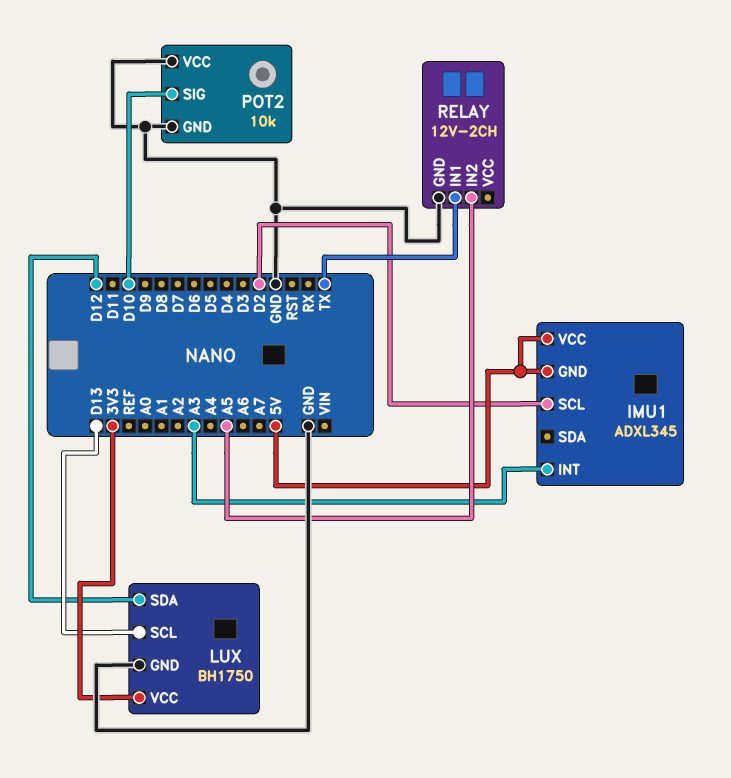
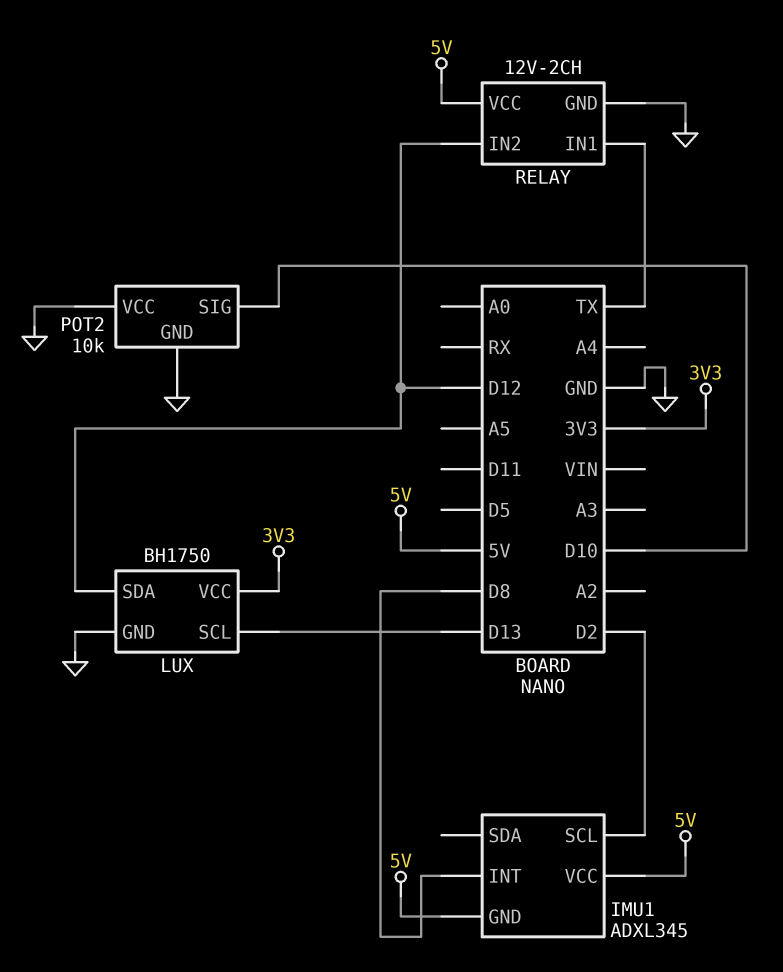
IMU1 pin INT: A3 -> D8
RELAY pin IN2: A5 -> D12
RELAY pin VCC: none -> 5V

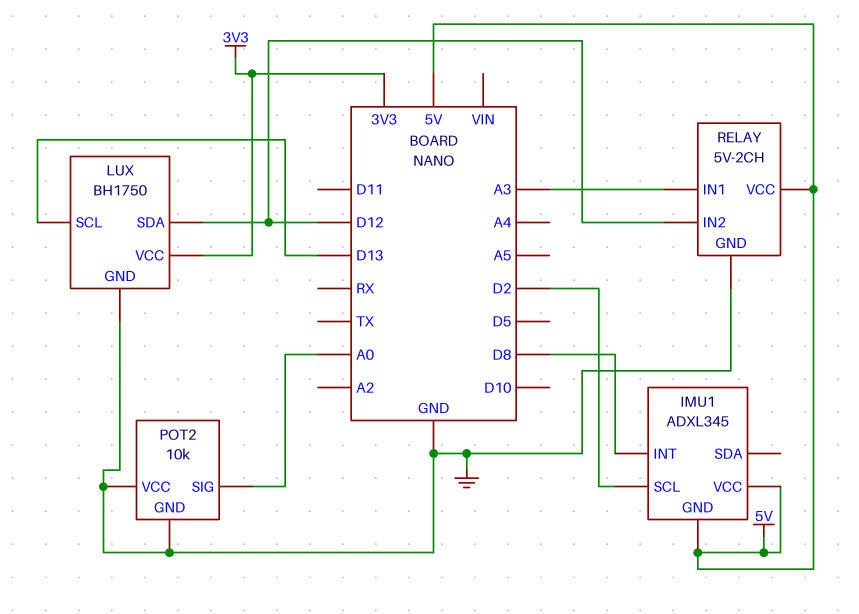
POT2 pin SIG: D10 -> A0
RELAY: 12V-2CH -> 5V-2CH
RELAY pin IN1: TX -> A3

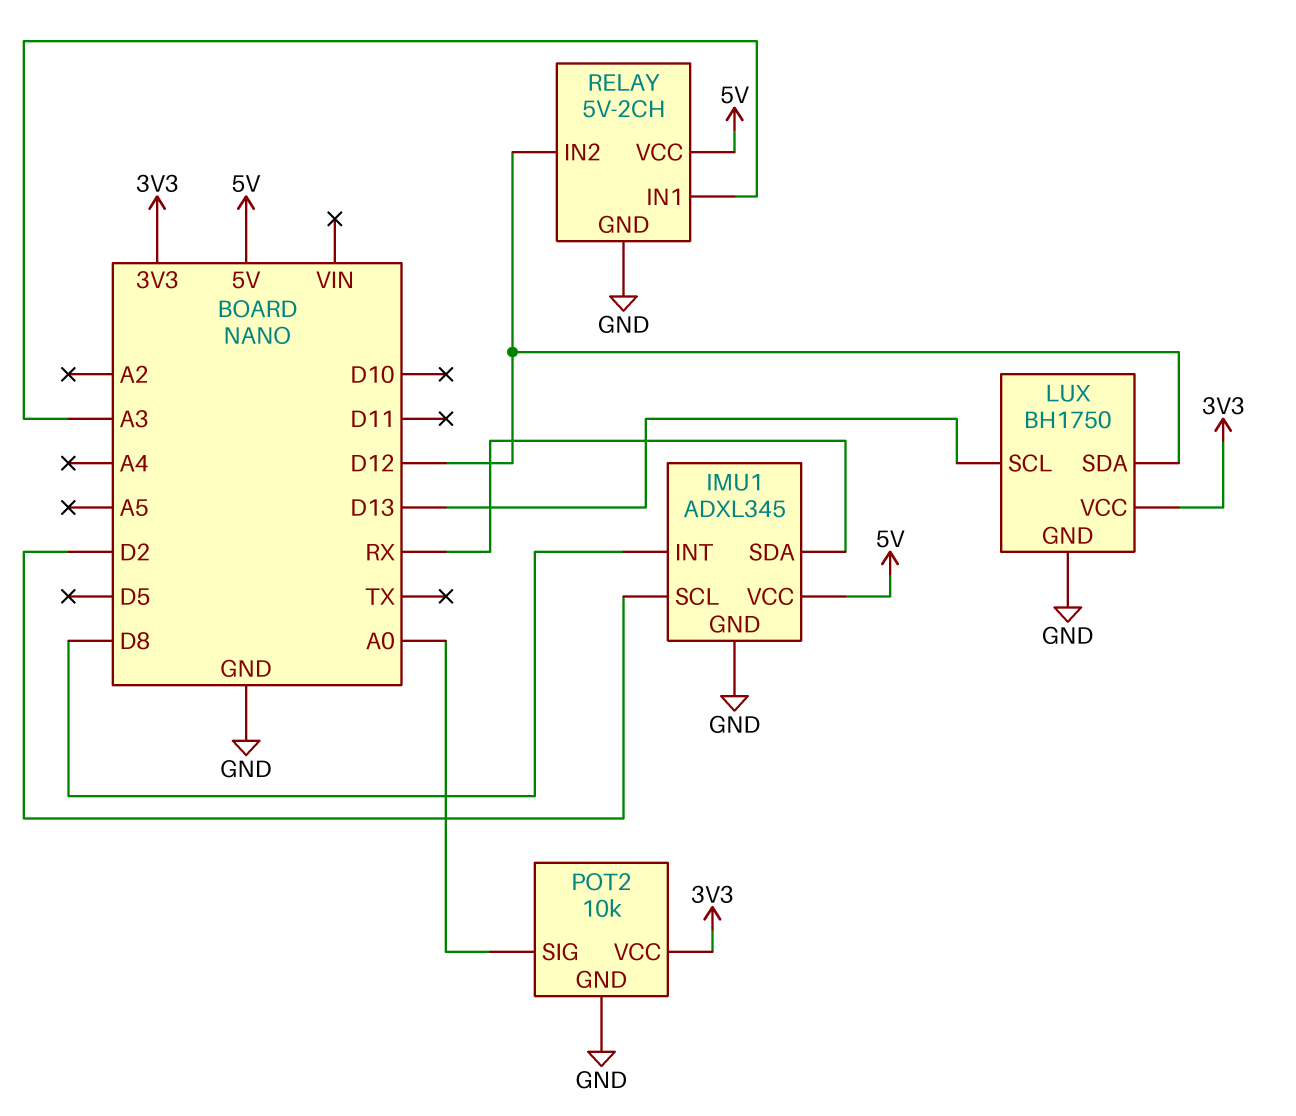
IMU1 pin GND: 5V -> GND
IMU1 pin SDA: none -> RX
POT2 pin VCC: GND -> 3V3

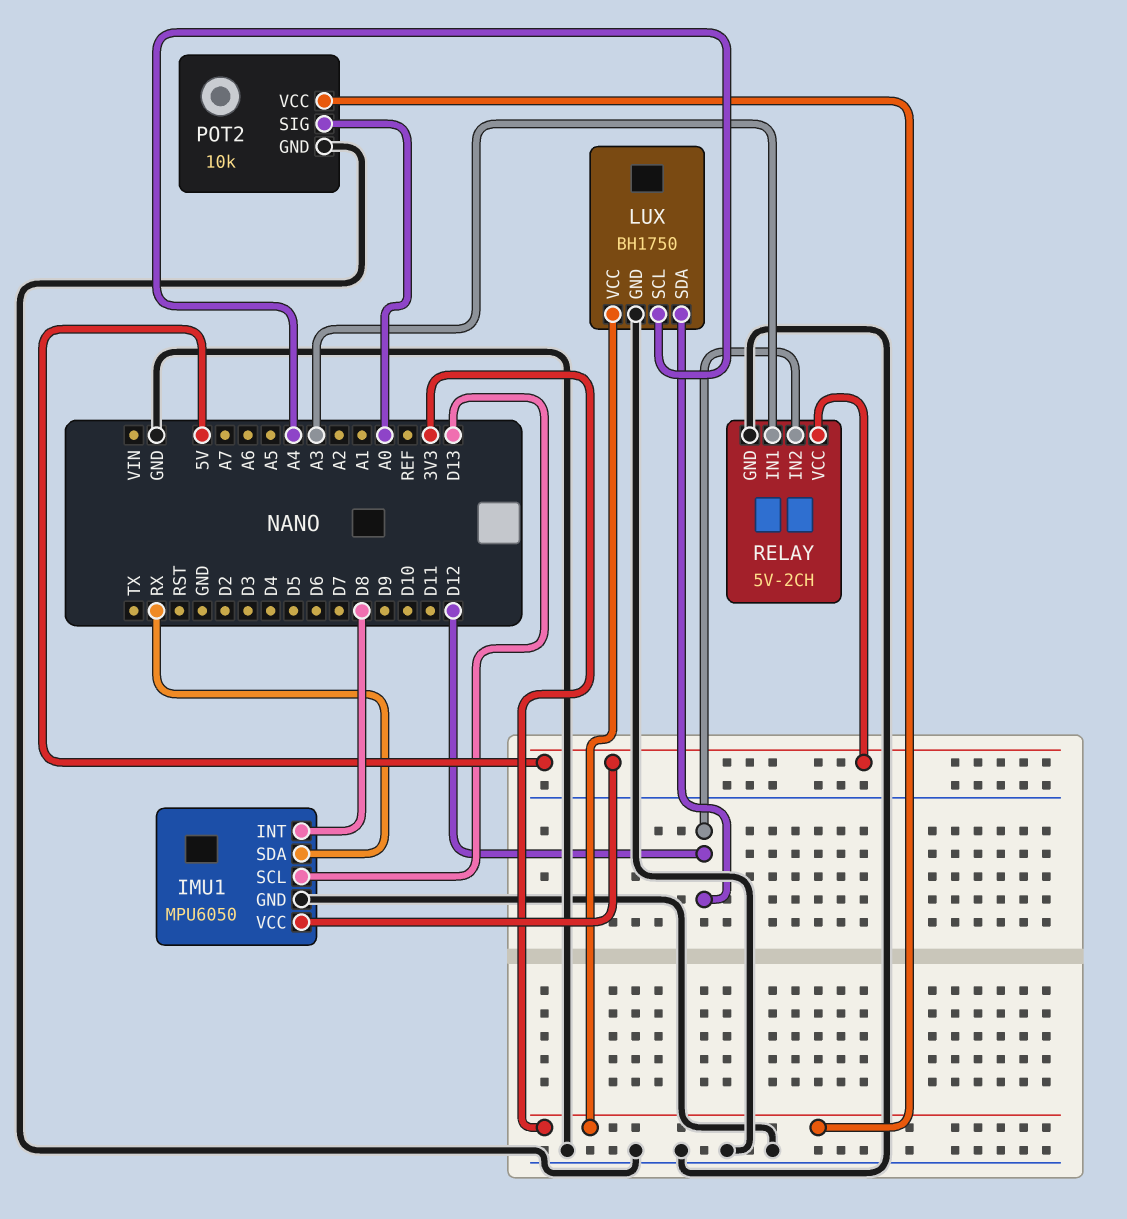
IMU1: ADXL345 -> MPU6050
IMU1 pin SCL: D2 -> D13
LUX pin SCL: D13 -> A4

